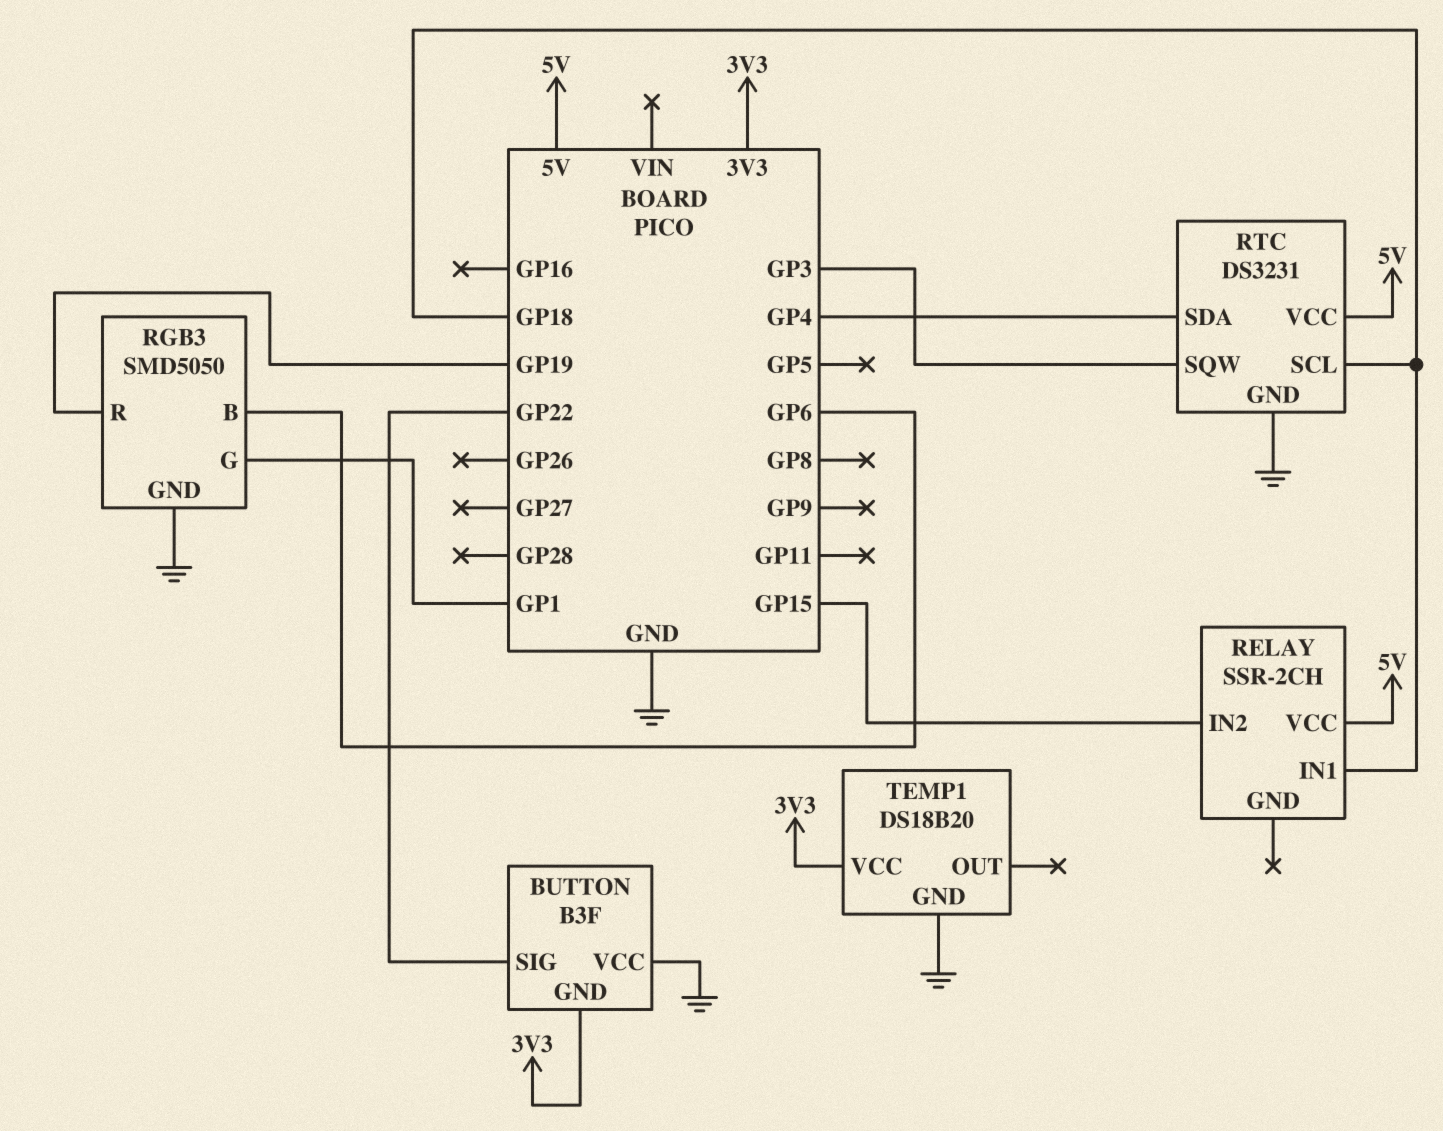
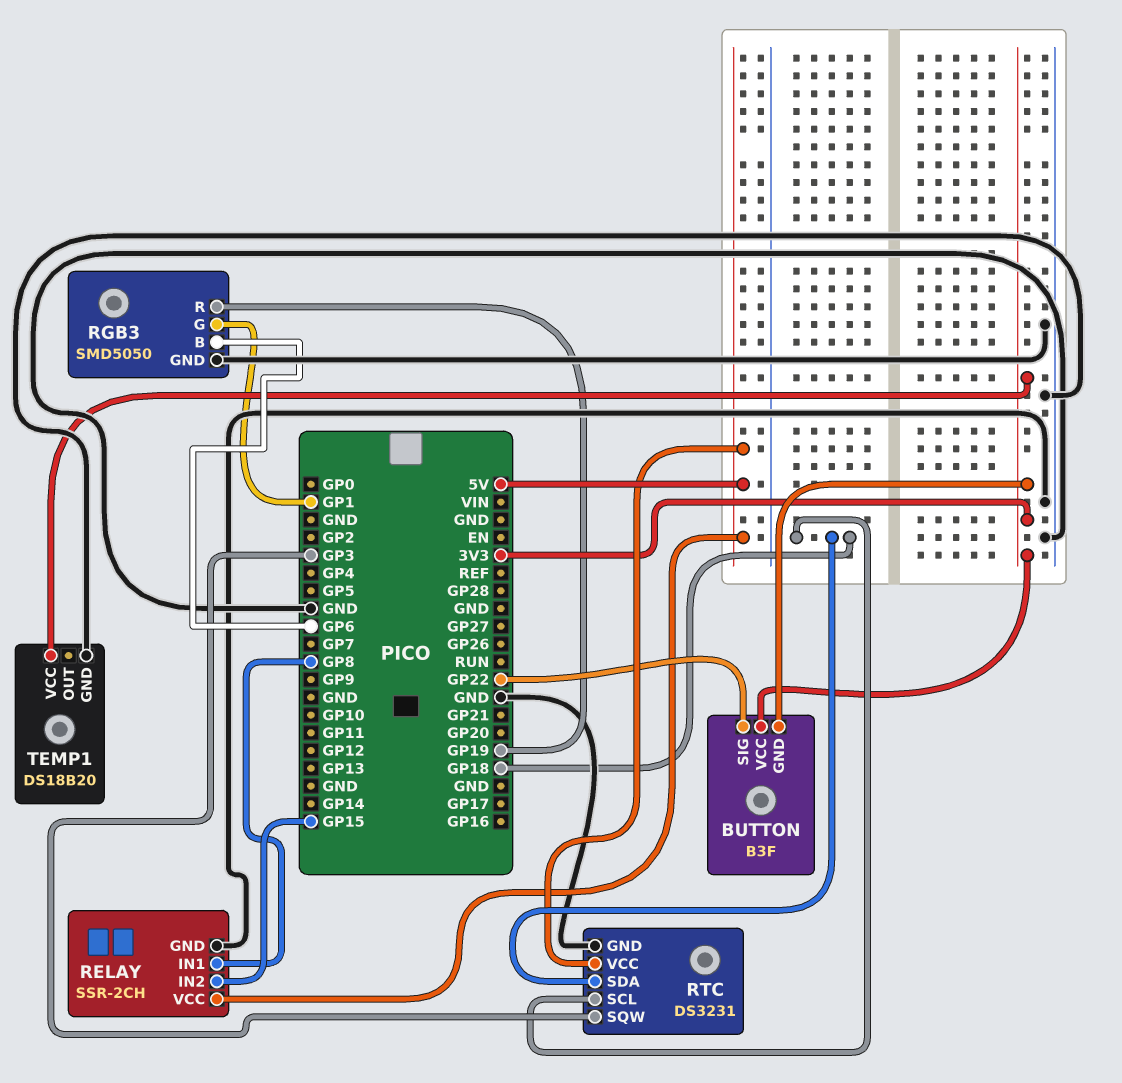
BUTTON pin VCC: GND -> 3V3
RELAY pin GND: none -> GND
RELAY pin IN1: GP18 -> GP8
RTC pin SDA: GP4 -> GP18

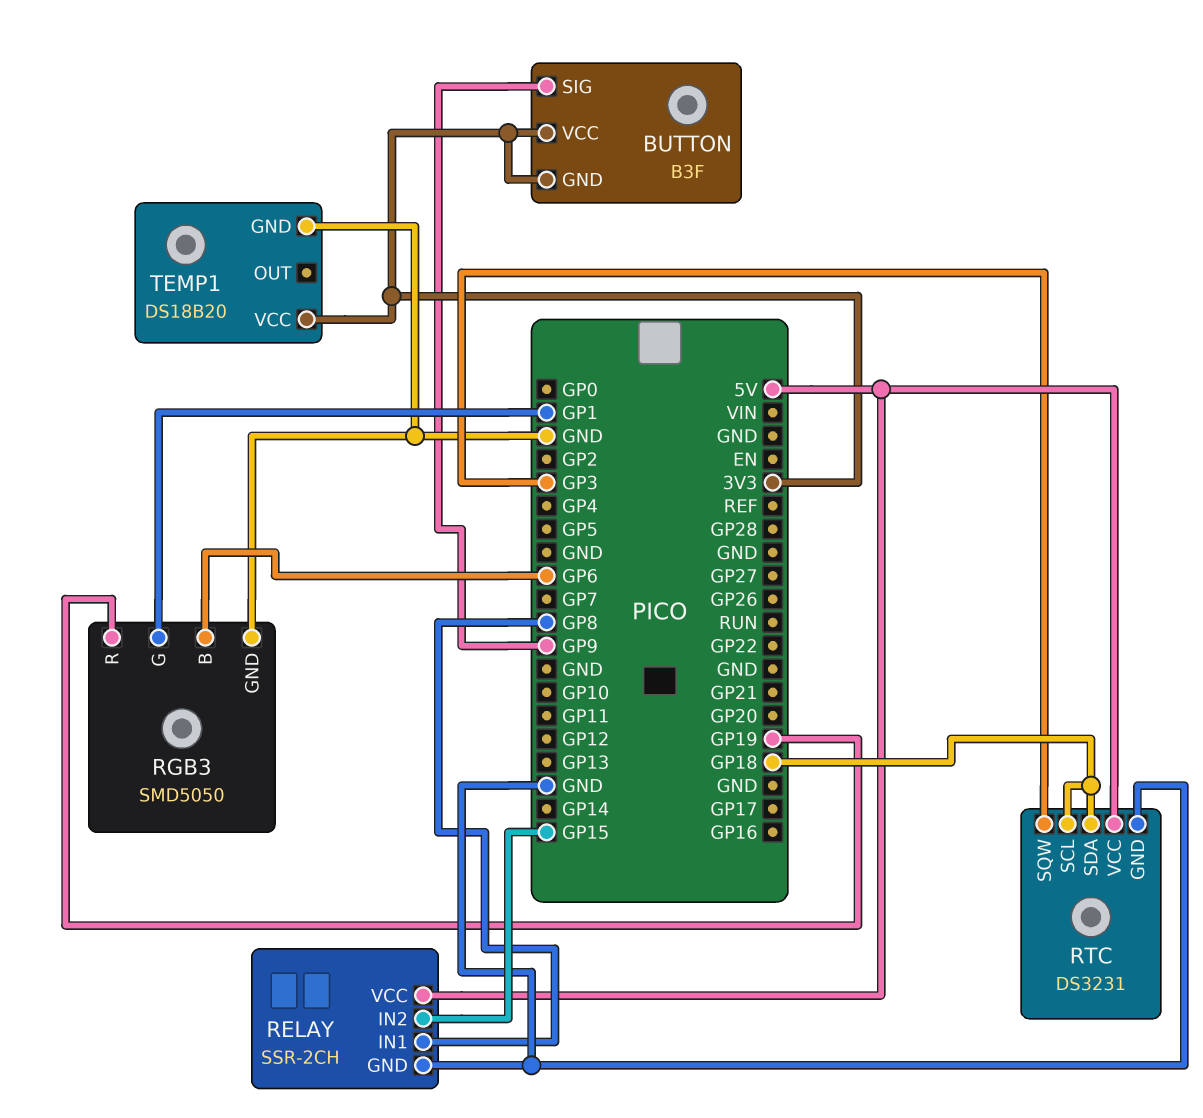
BUTTON pin SIG: GP22 -> GP9

